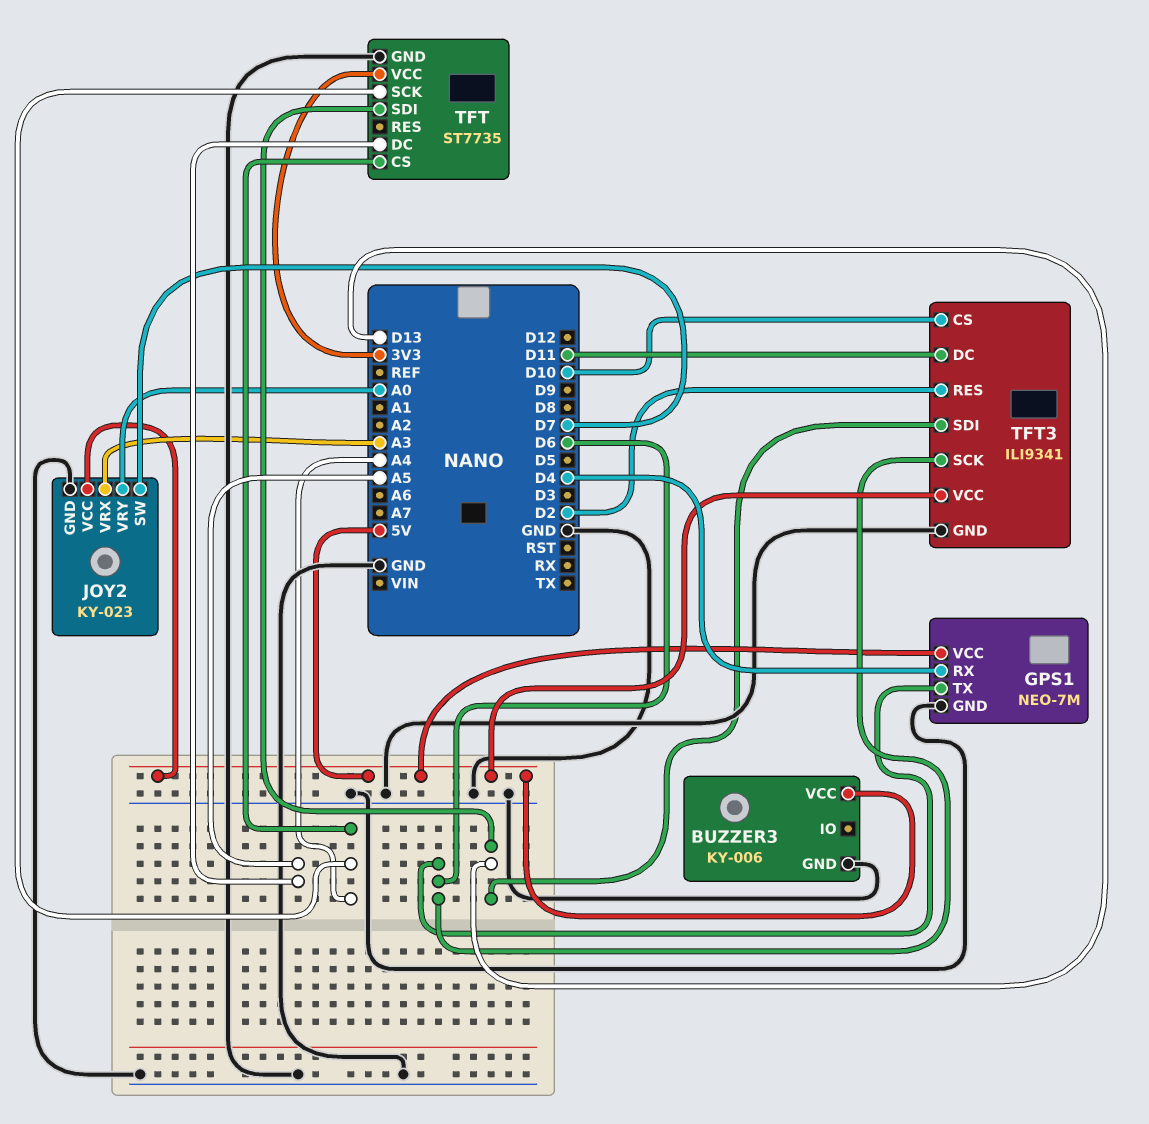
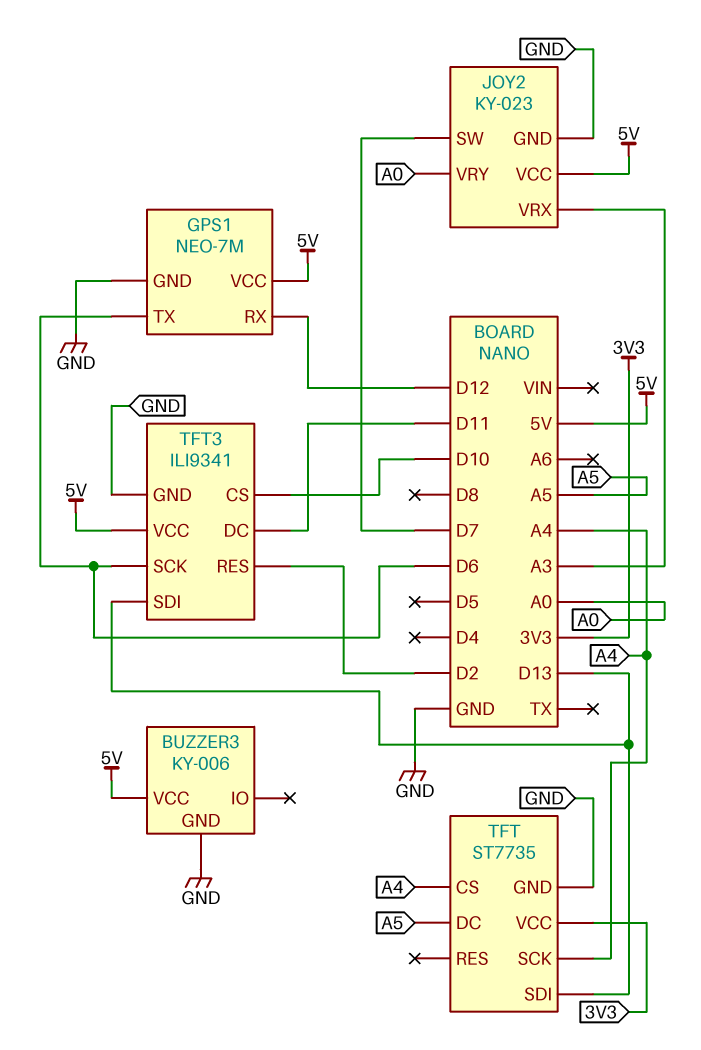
GPS1 pin RX: D4 -> D12

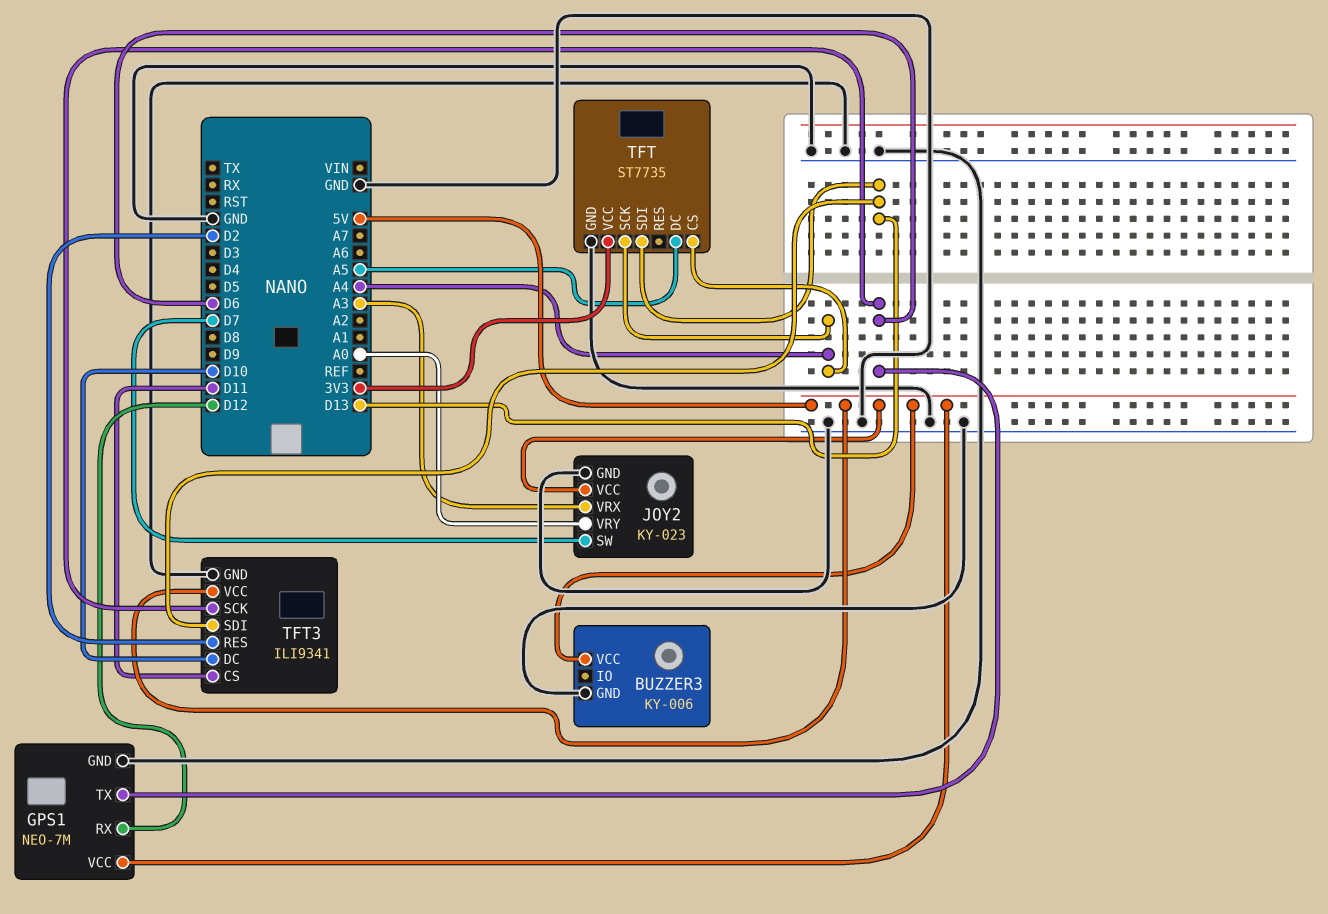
TFT3 pin CS: D10 -> D11
TFT3 pin DC: D11 -> D10

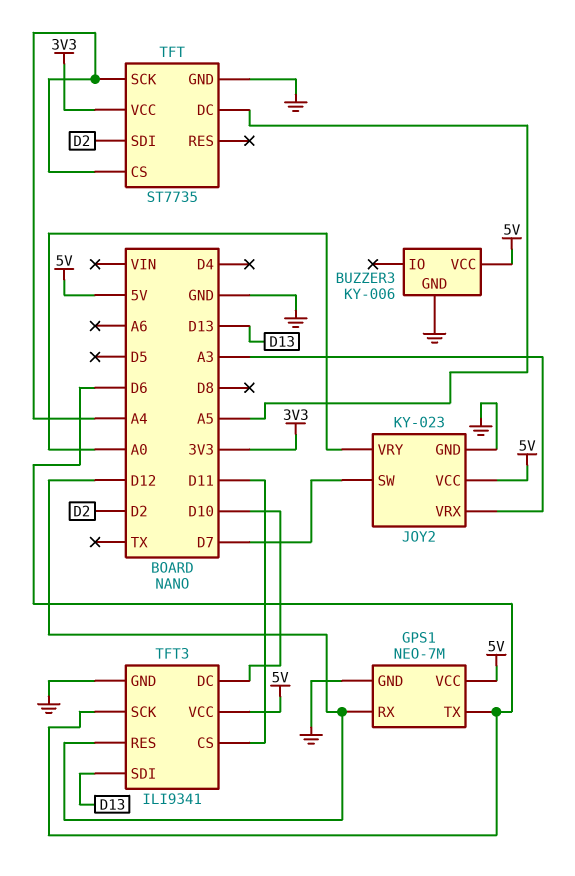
TFT pin SDI: D13 -> D2
TFT3 pin RES: D2 -> D12

